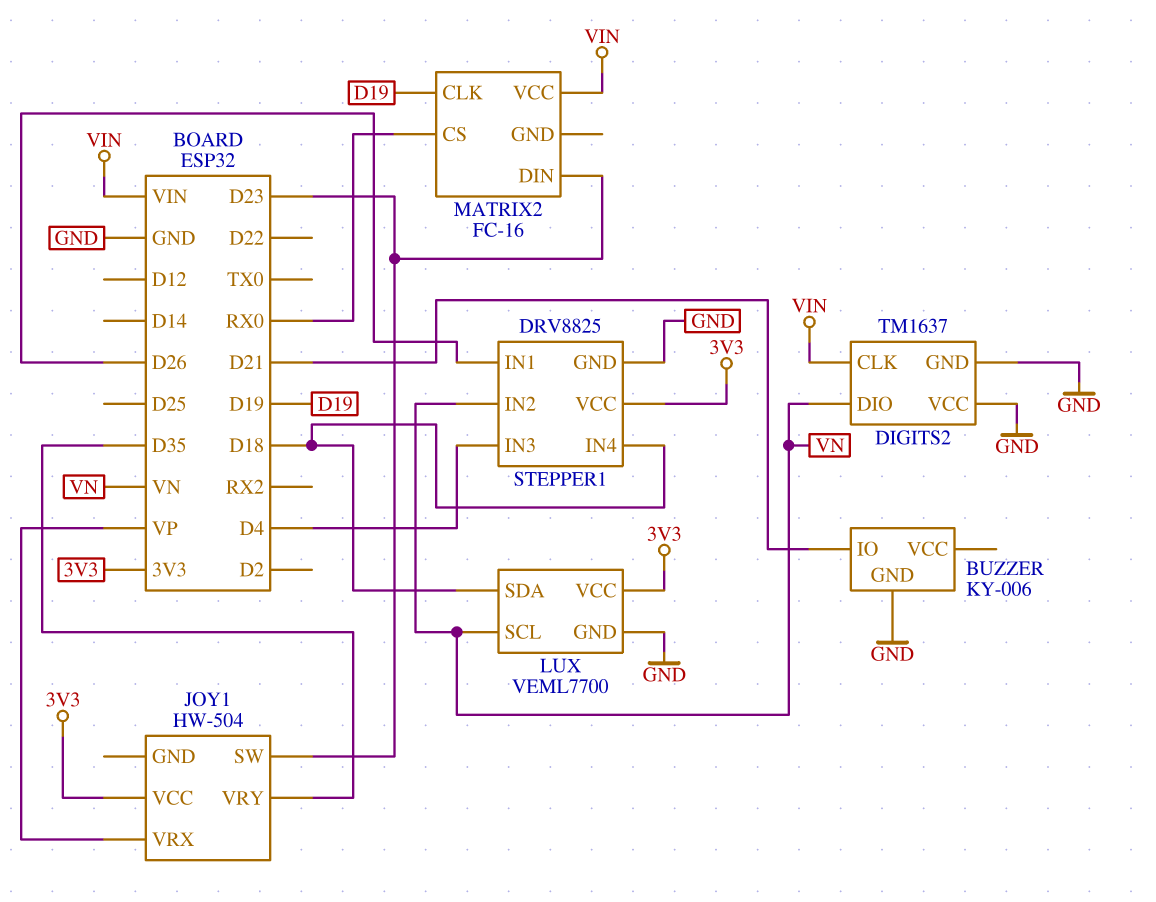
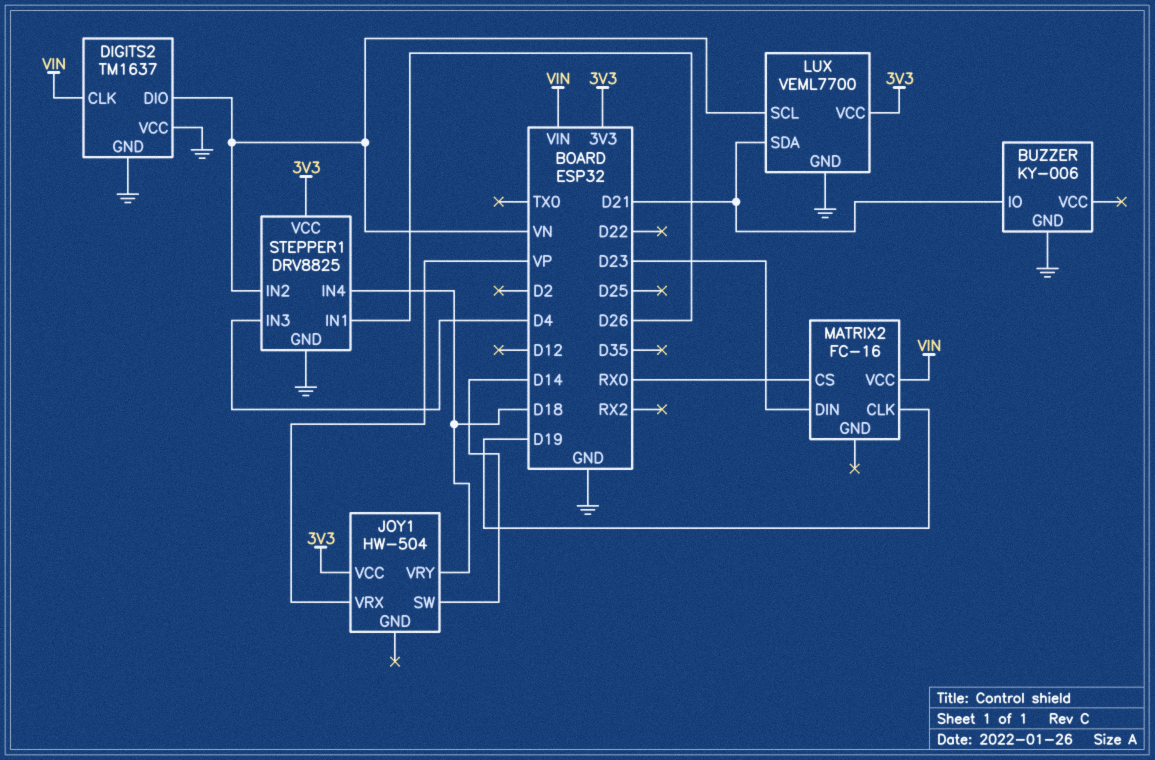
JOY1 pin SW: D23 -> D14
JOY1 pin VRY: D35 -> D18
LUX pin SDA: D18 -> D21

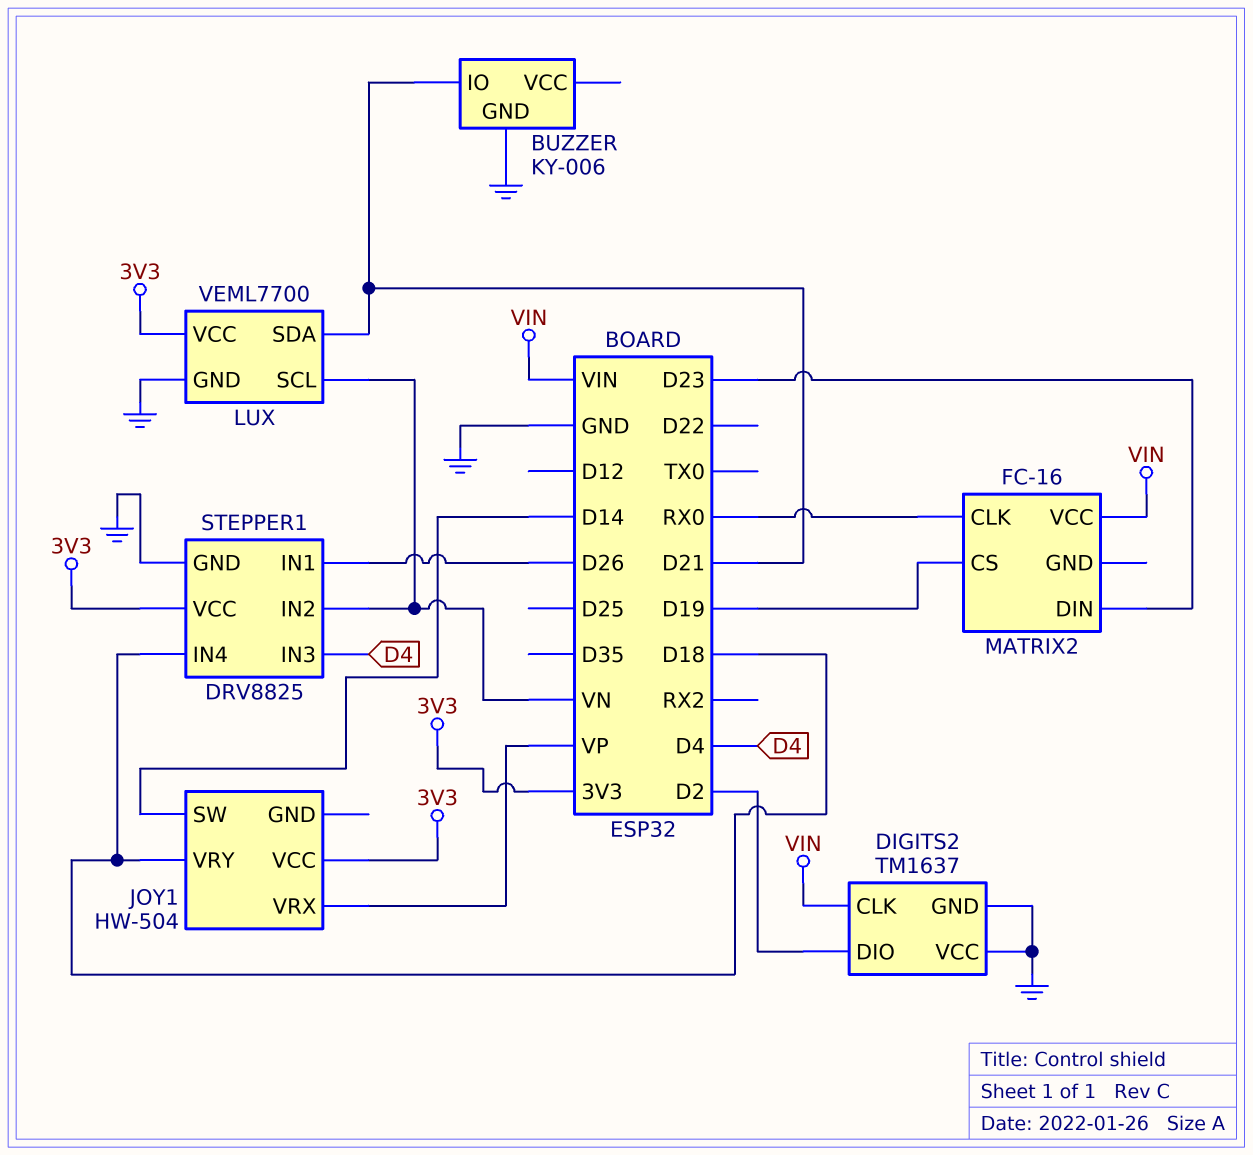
DIGITS2 pin DIO: VN -> D2
MATRIX2 pin CLK: D19 -> RX0
MATRIX2 pin CS: RX0 -> D19

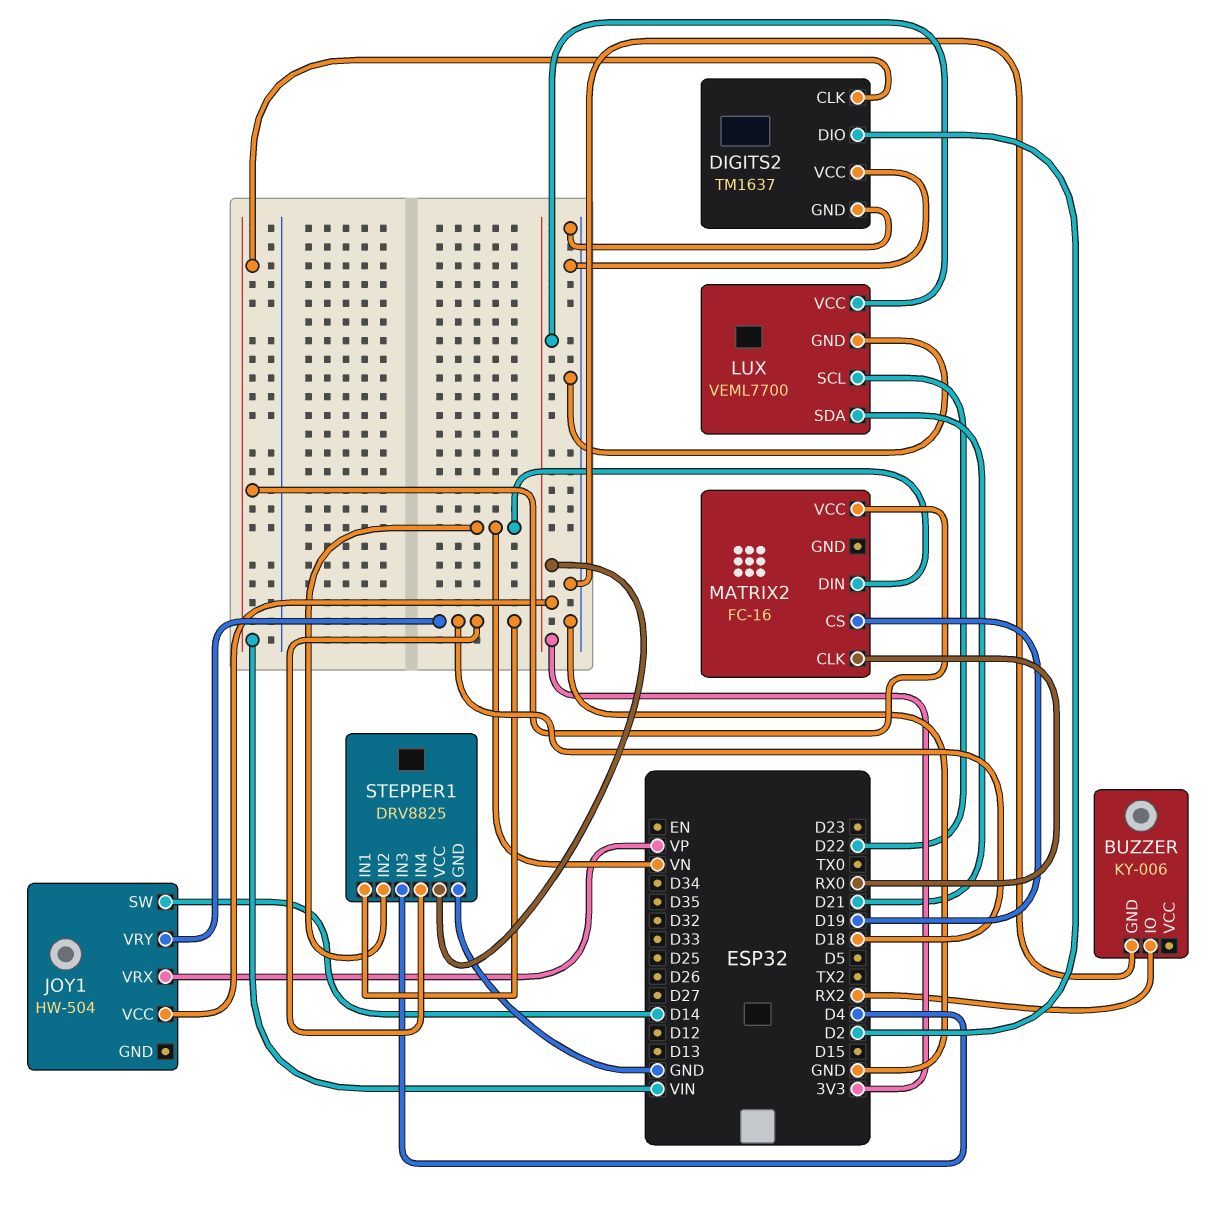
BUZZER pin IO: D21 -> RX2
LUX pin SCL: VN -> D22
MATRIX2 pin DIN: D23 -> VN
STEPPER1 pin IN1: D26 -> D18

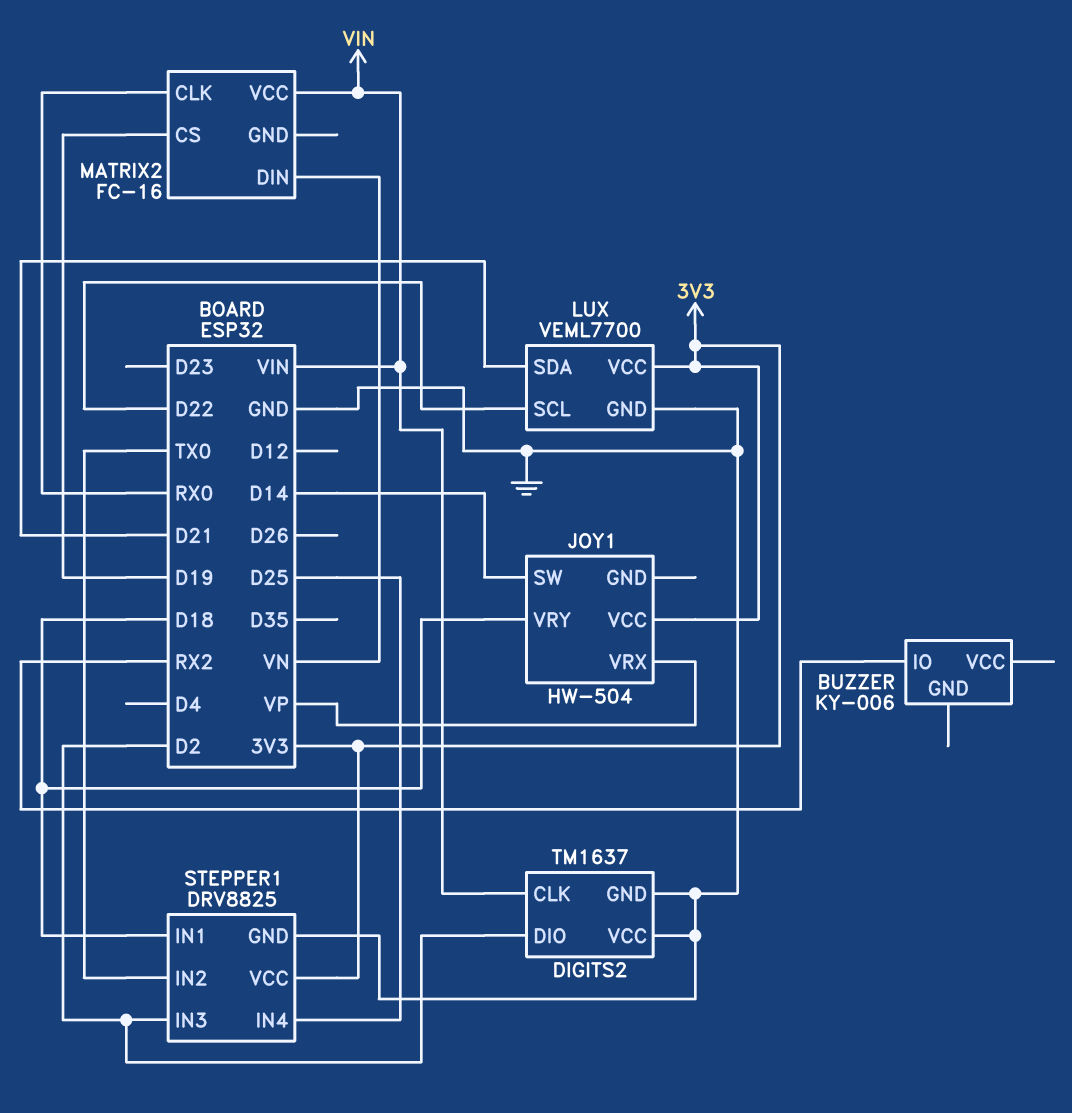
BUZZER pin GND: GND -> none
STEPPER1 pin IN2: VN -> TX0
STEPPER1 pin IN3: D4 -> D2
STEPPER1 pin IN4: D18 -> D25

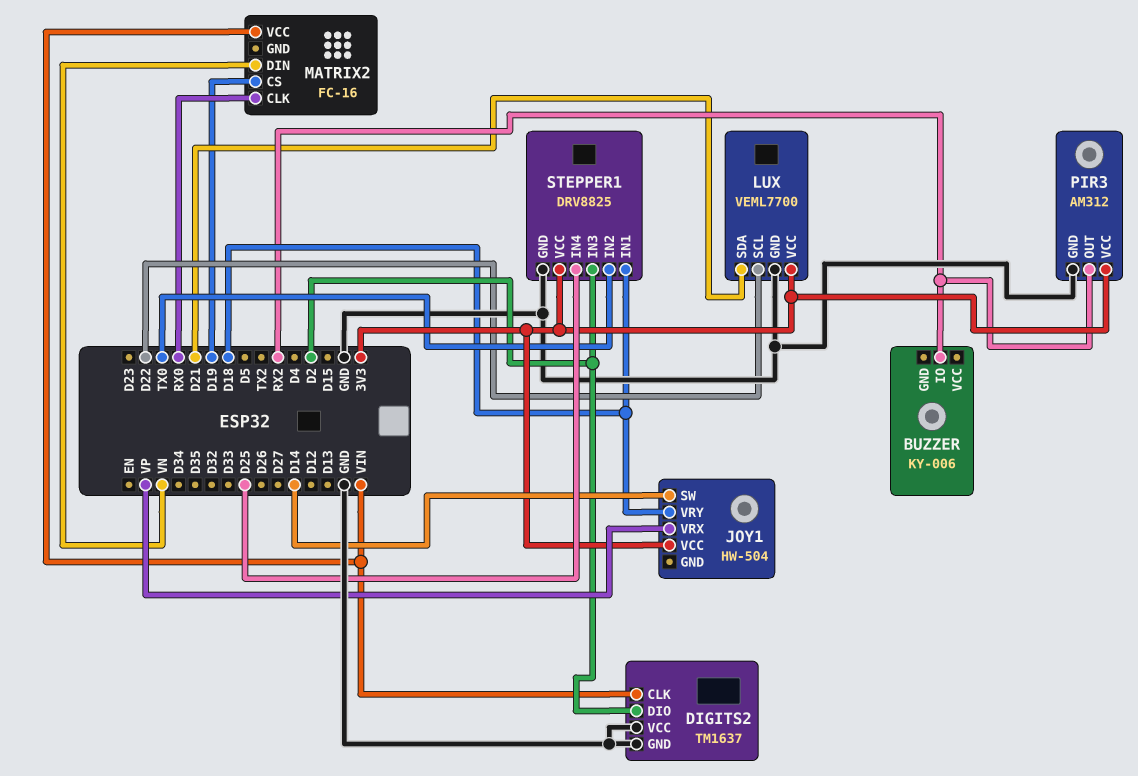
PIR3: none -> AM312
PIR3 pin GND: none -> GND
PIR3 pin OUT: none -> RX2
PIR3 pin VCC: none -> 3V3

